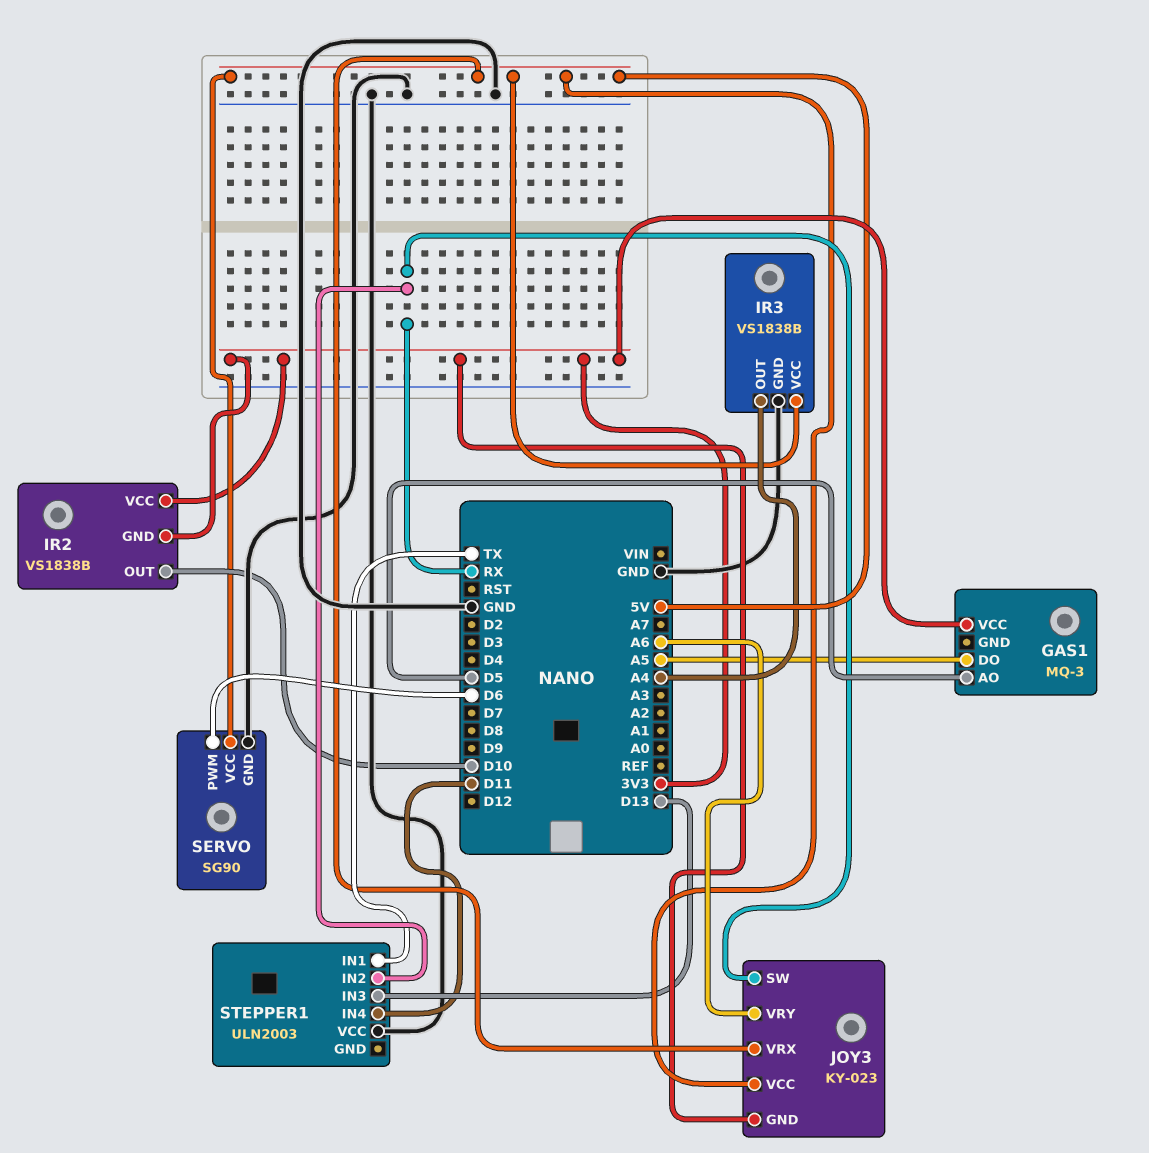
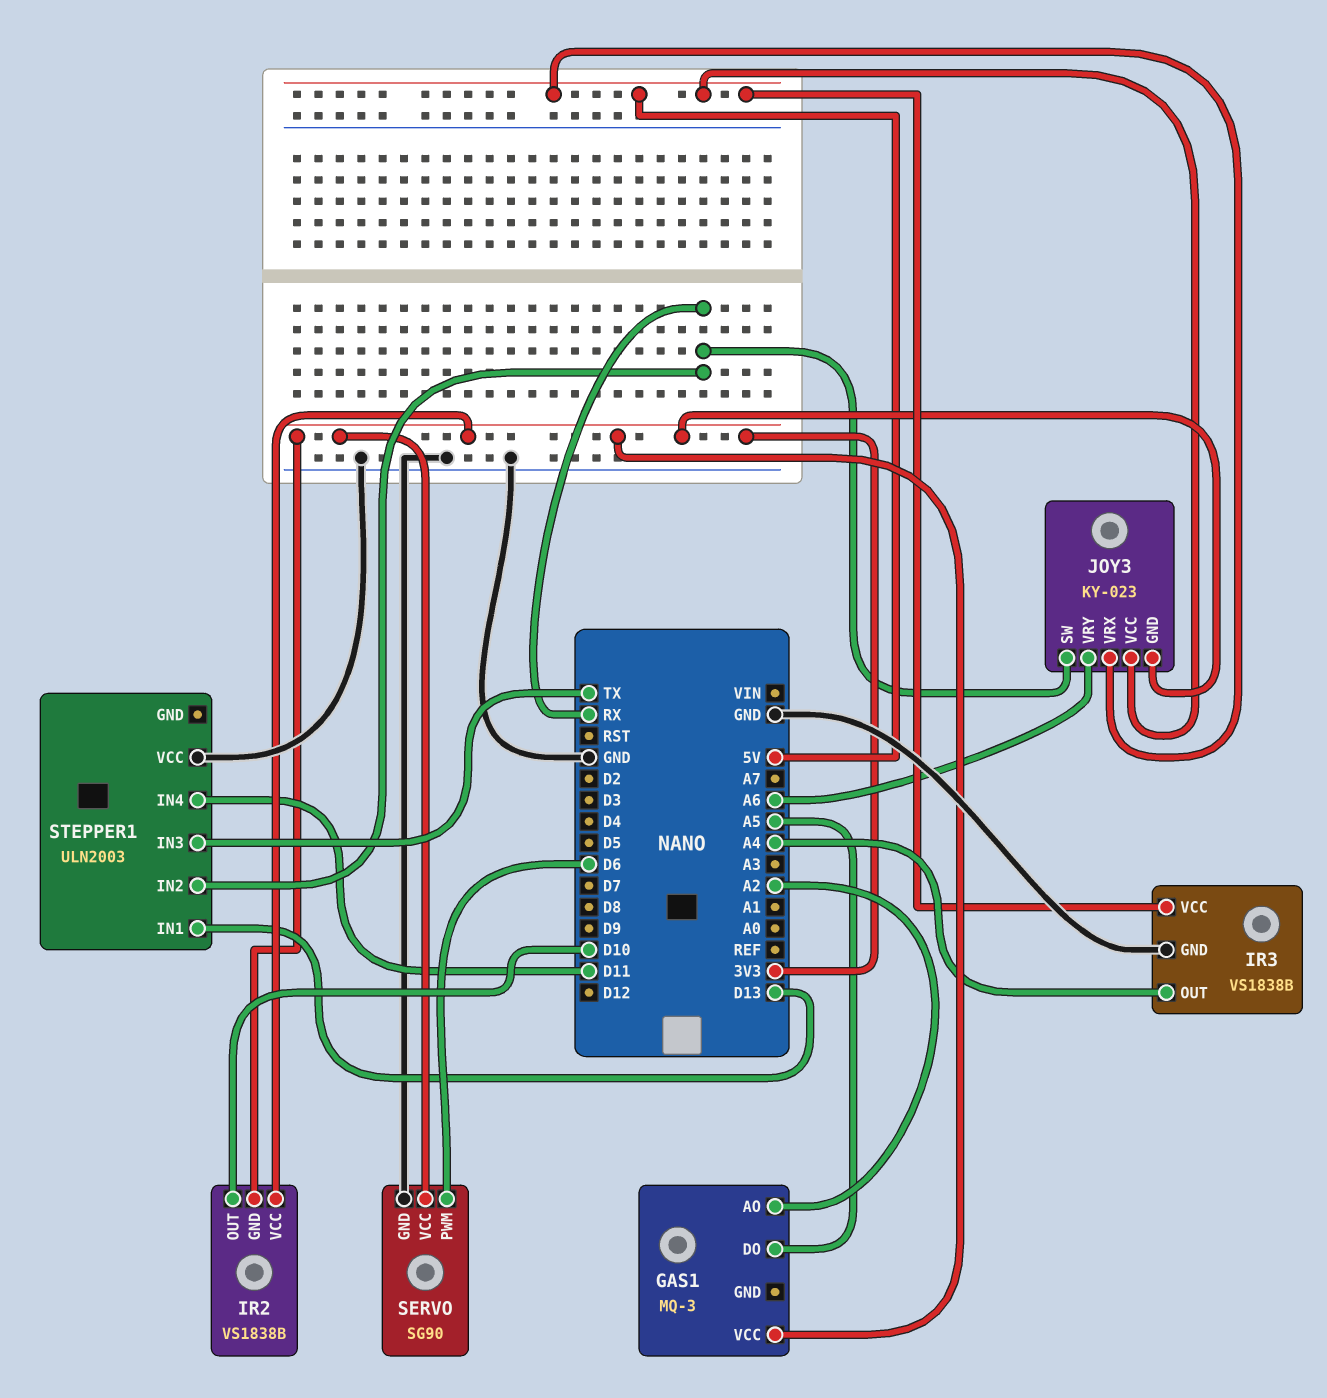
GAS1 pin AO: D5 -> A2
SERVO pin VCC: 5V -> 3V3
STEPPER1 pin IN1: TX -> D13
STEPPER1 pin IN3: D13 -> TX

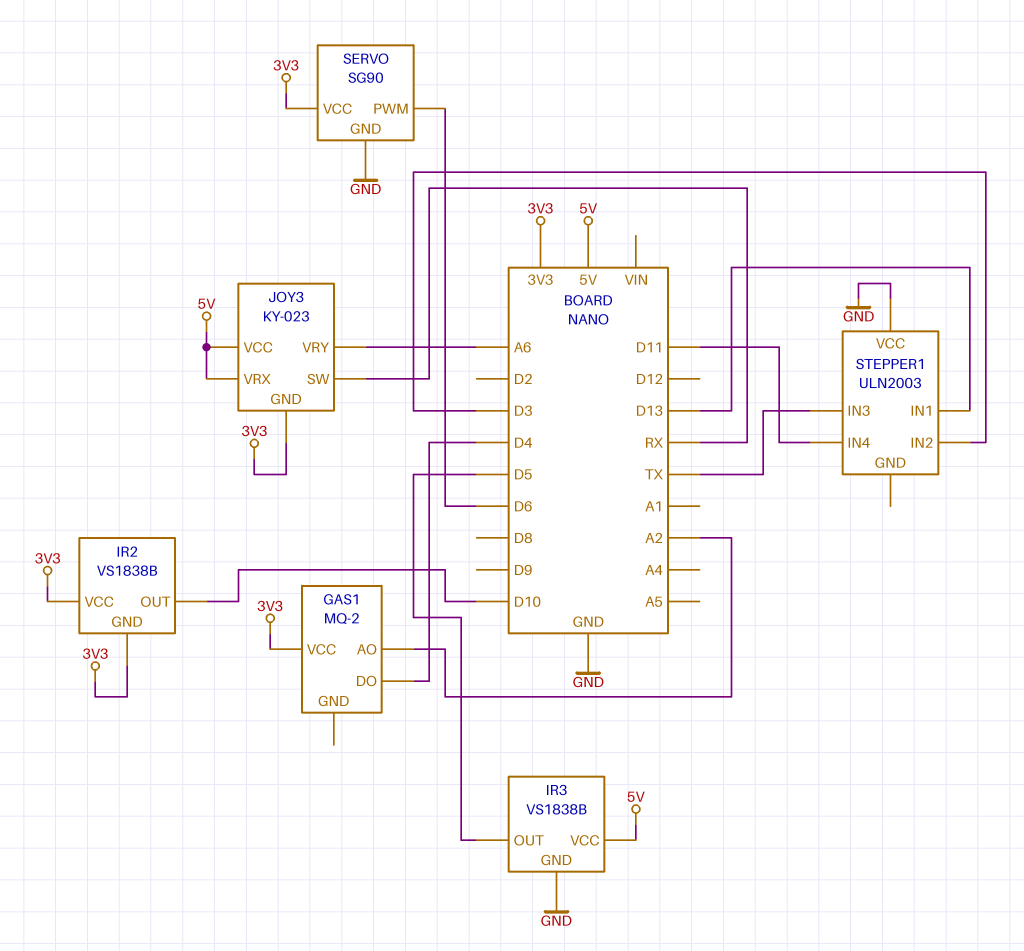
GAS1: MQ-3 -> MQ-2
GAS1 pin DO: A5 -> D4
IR3 pin OUT: A4 -> D5
STEPPER1 pin IN2: RX -> D3

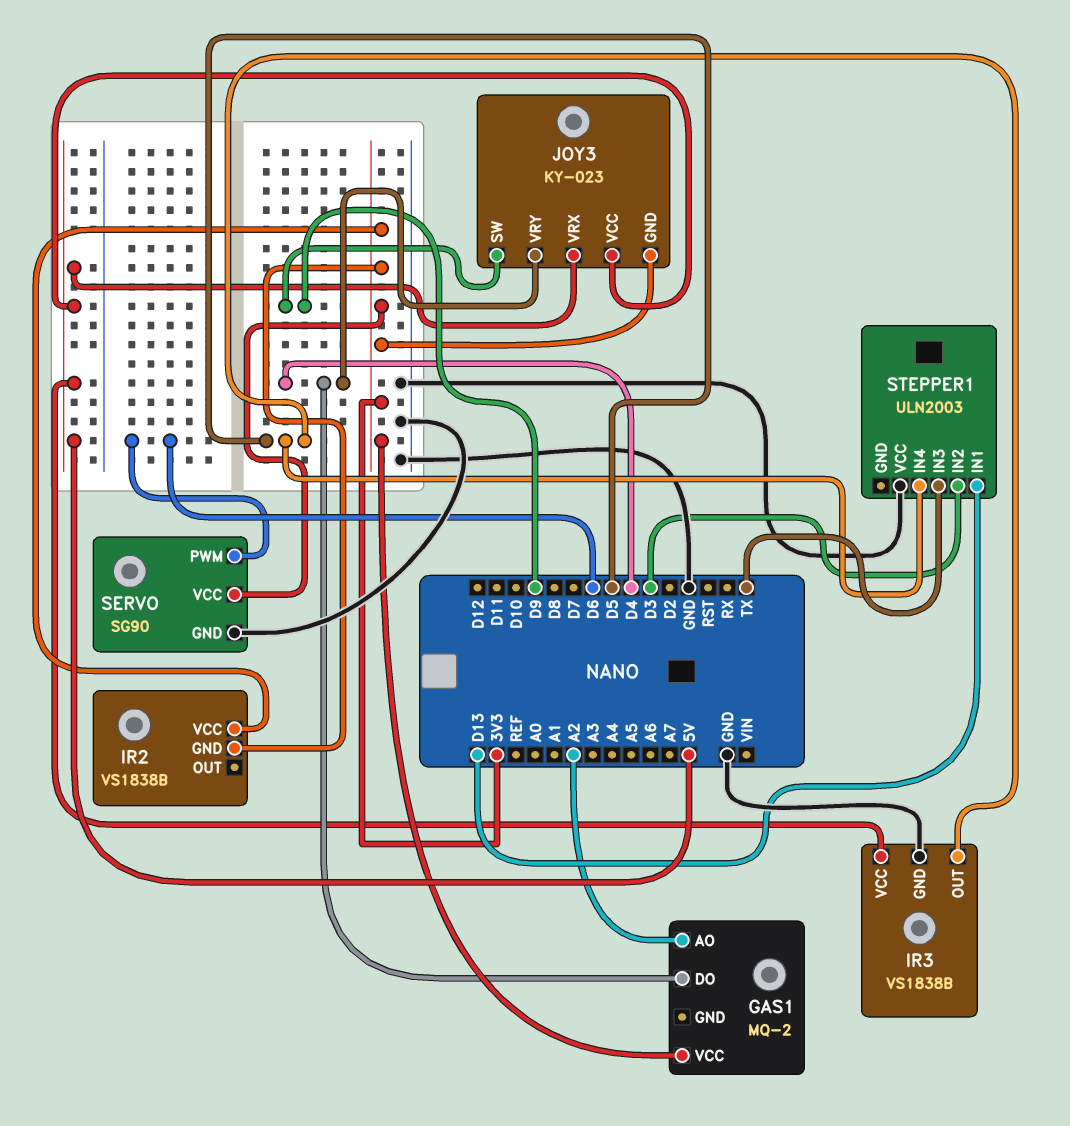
IR2 pin OUT: D10 -> none
JOY3 pin SW: RX -> D9
JOY3 pin VRY: A6 -> D4
STEPPER1 pin IN4: D11 -> D5

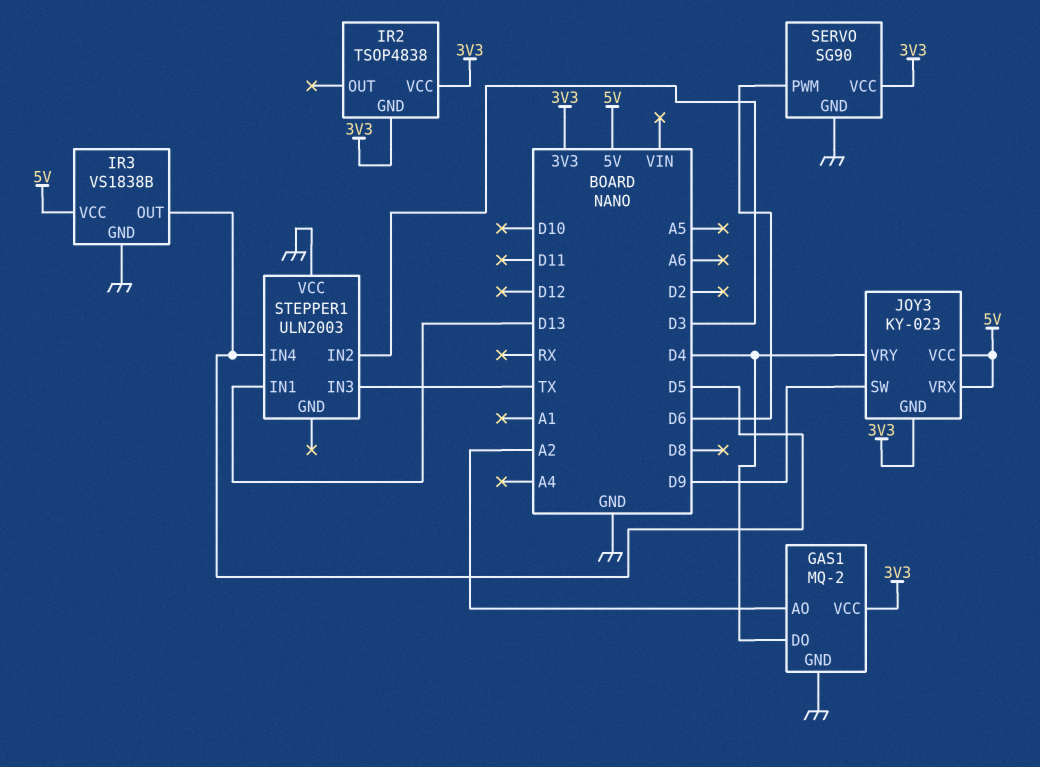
GAS1 pin GND: none -> GND
IR2: VS1838B -> TSOP4838

